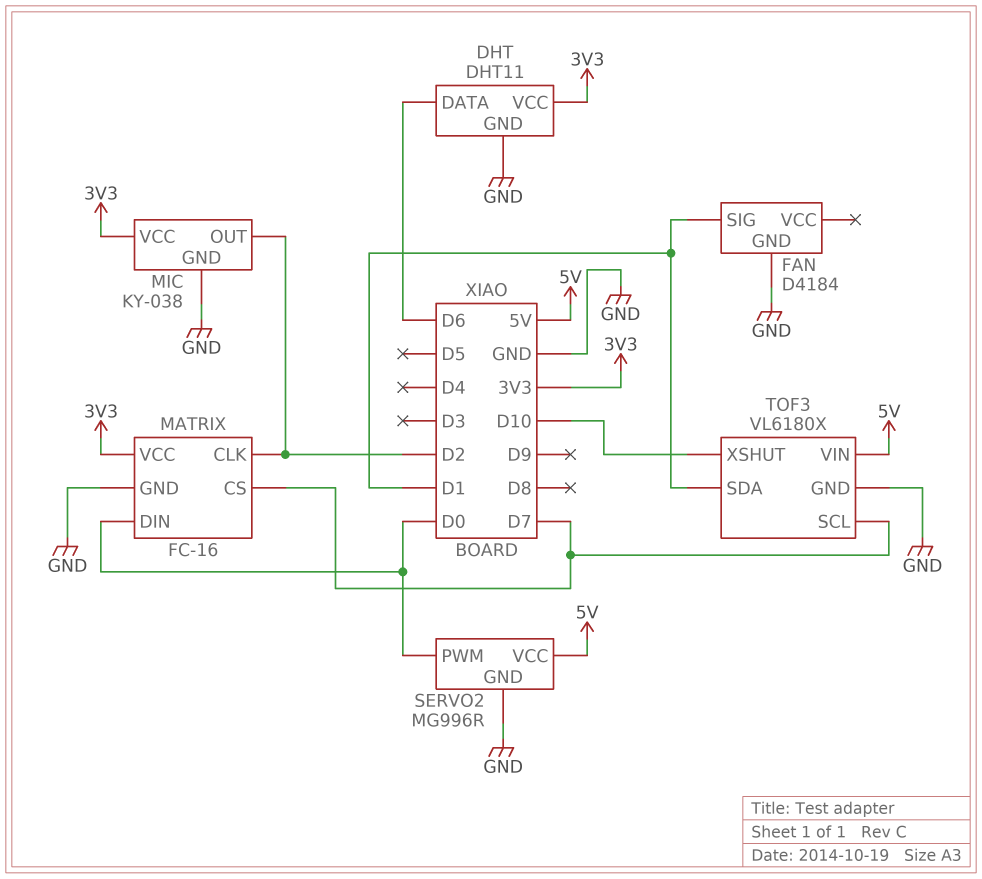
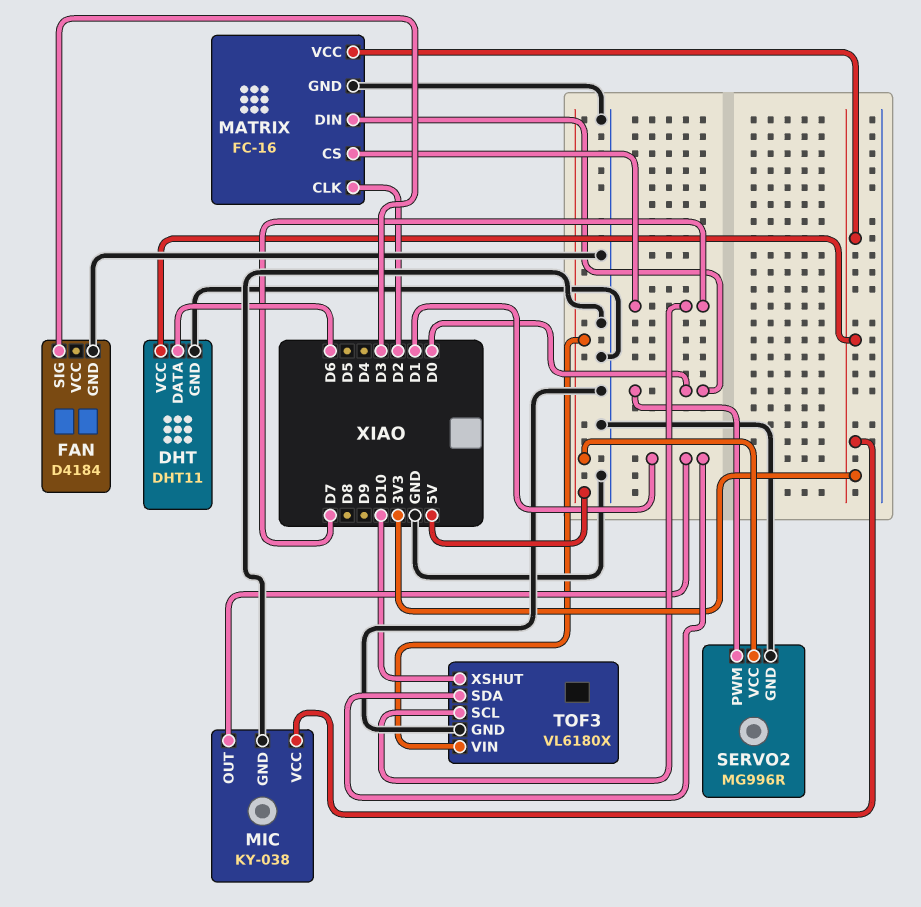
FAN pin SIG: D1 -> D3
MIC pin OUT: D2 -> D1

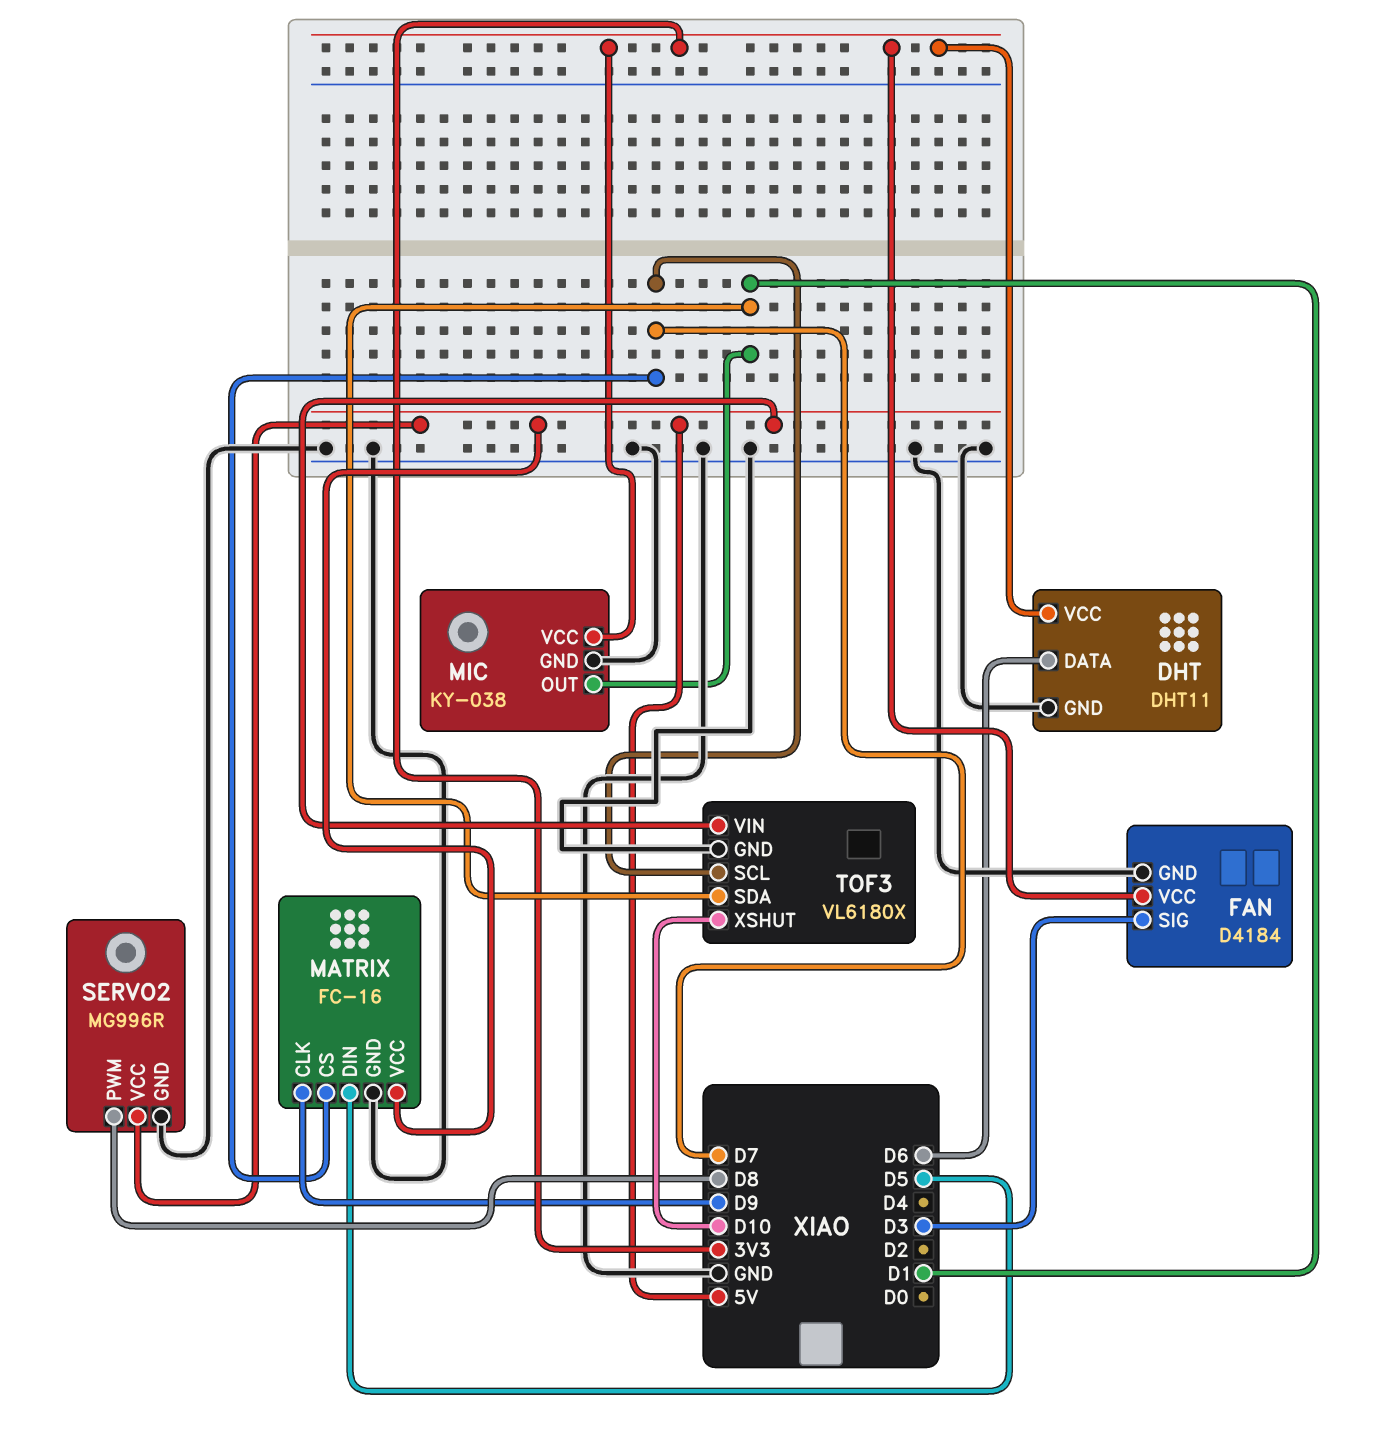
FAN pin VCC: none -> 3V3
MATRIX pin CLK: D2 -> D9
MATRIX pin DIN: D0 -> D5
MATRIX pin VCC: 3V3 -> 5V
SERVO2 pin PWM: D0 -> D8

